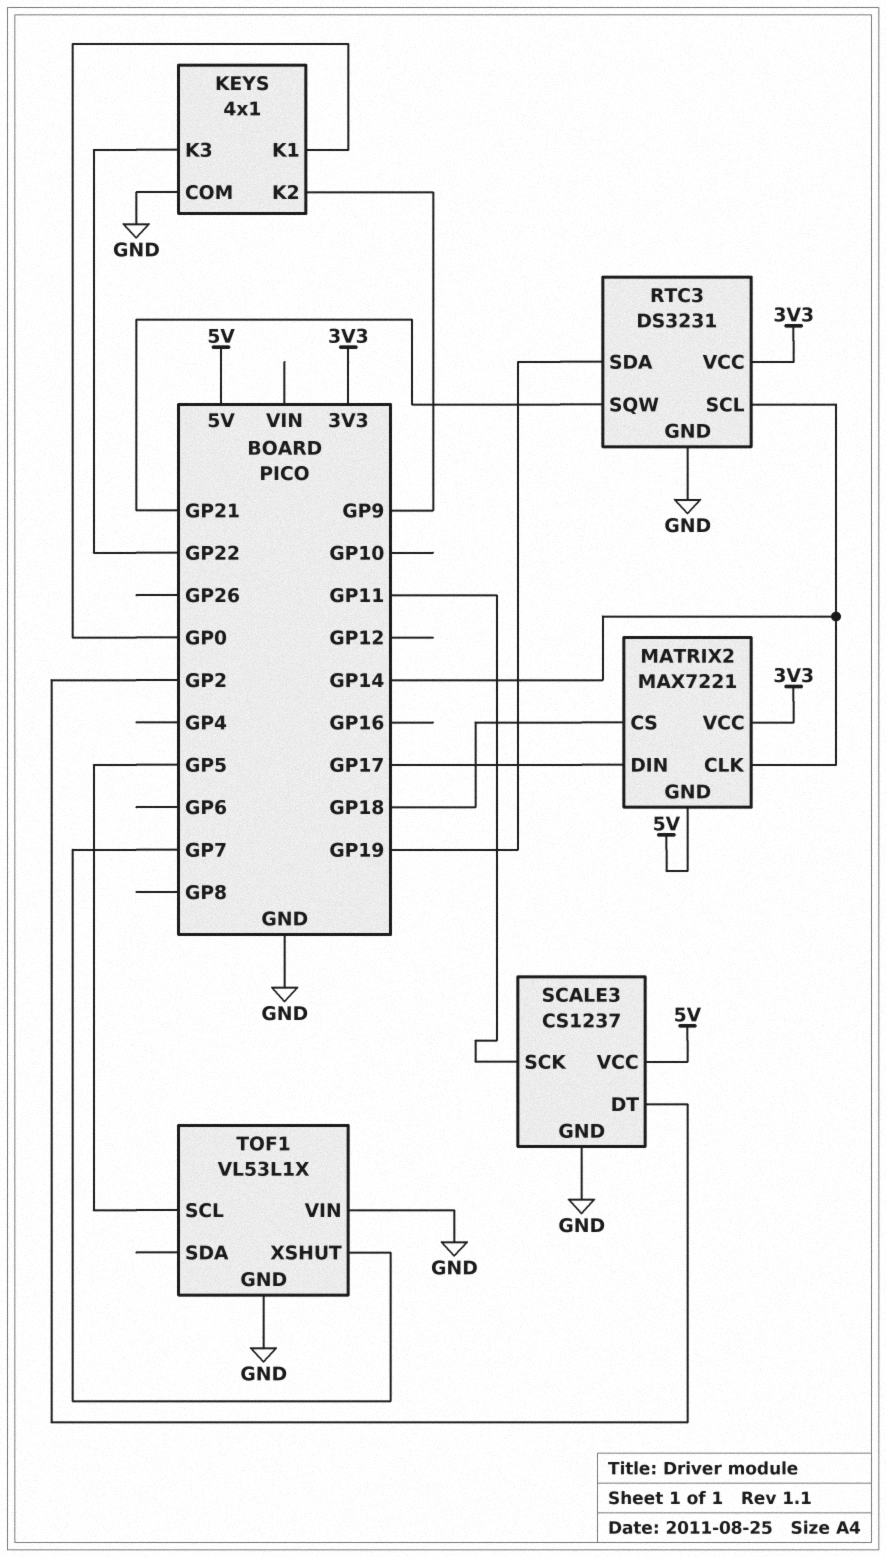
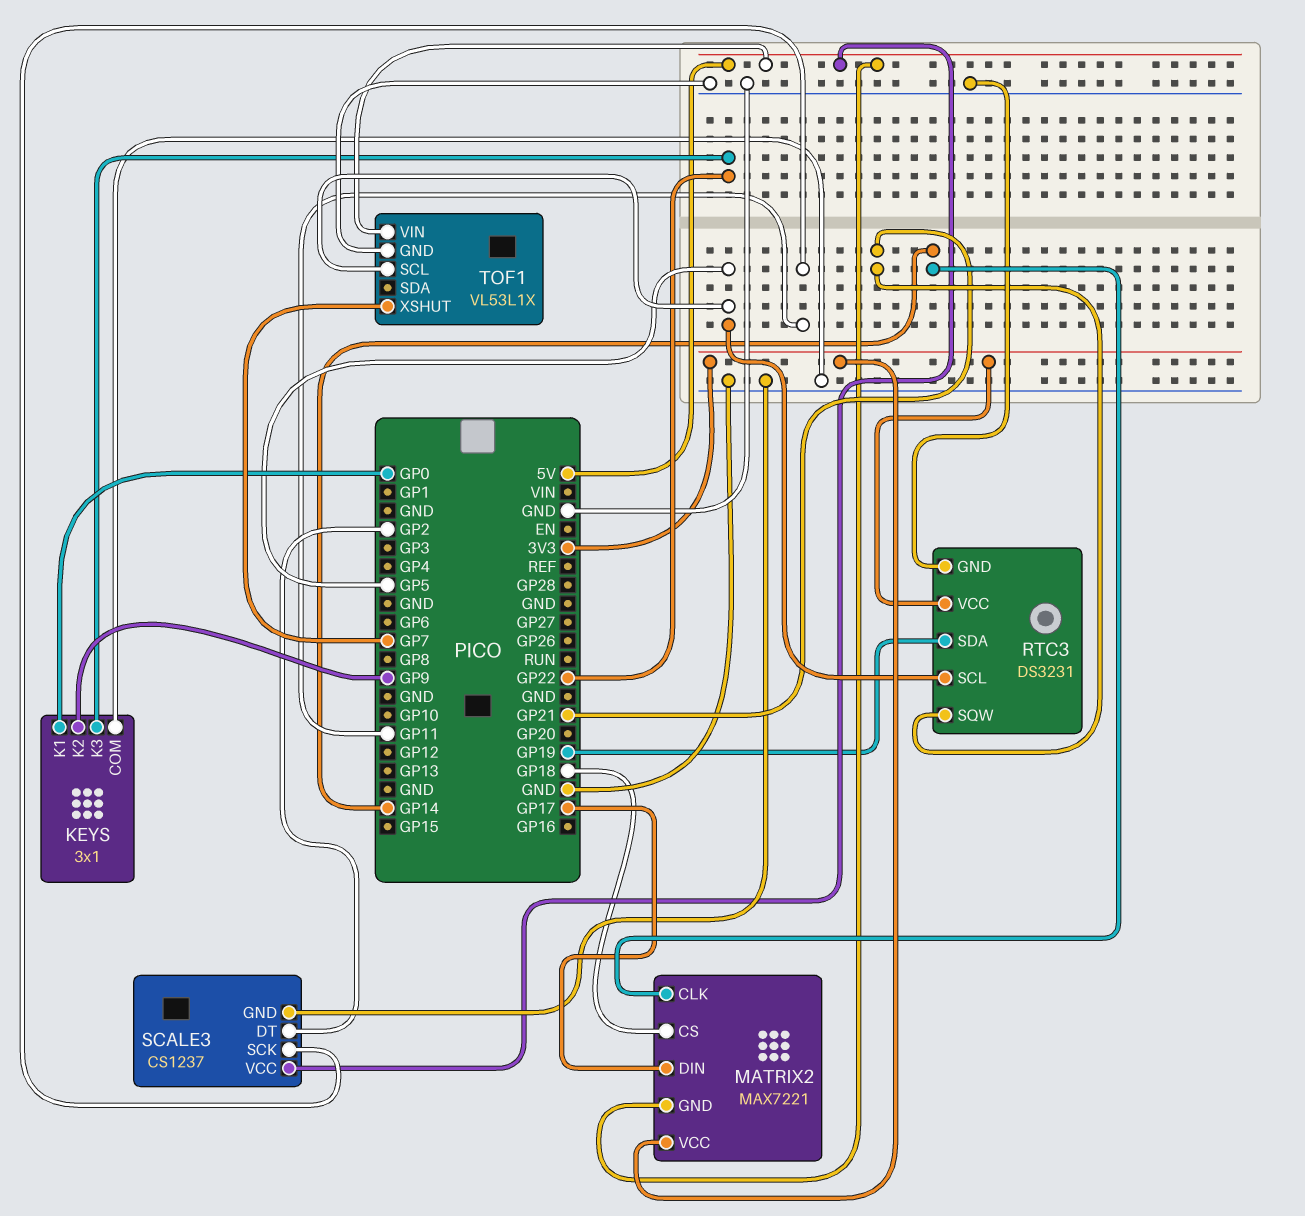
KEYS: 4x1 -> 3x1
RTC3 pin SCL: GP14 -> GP5
TOF1 pin VIN: GND -> 5V

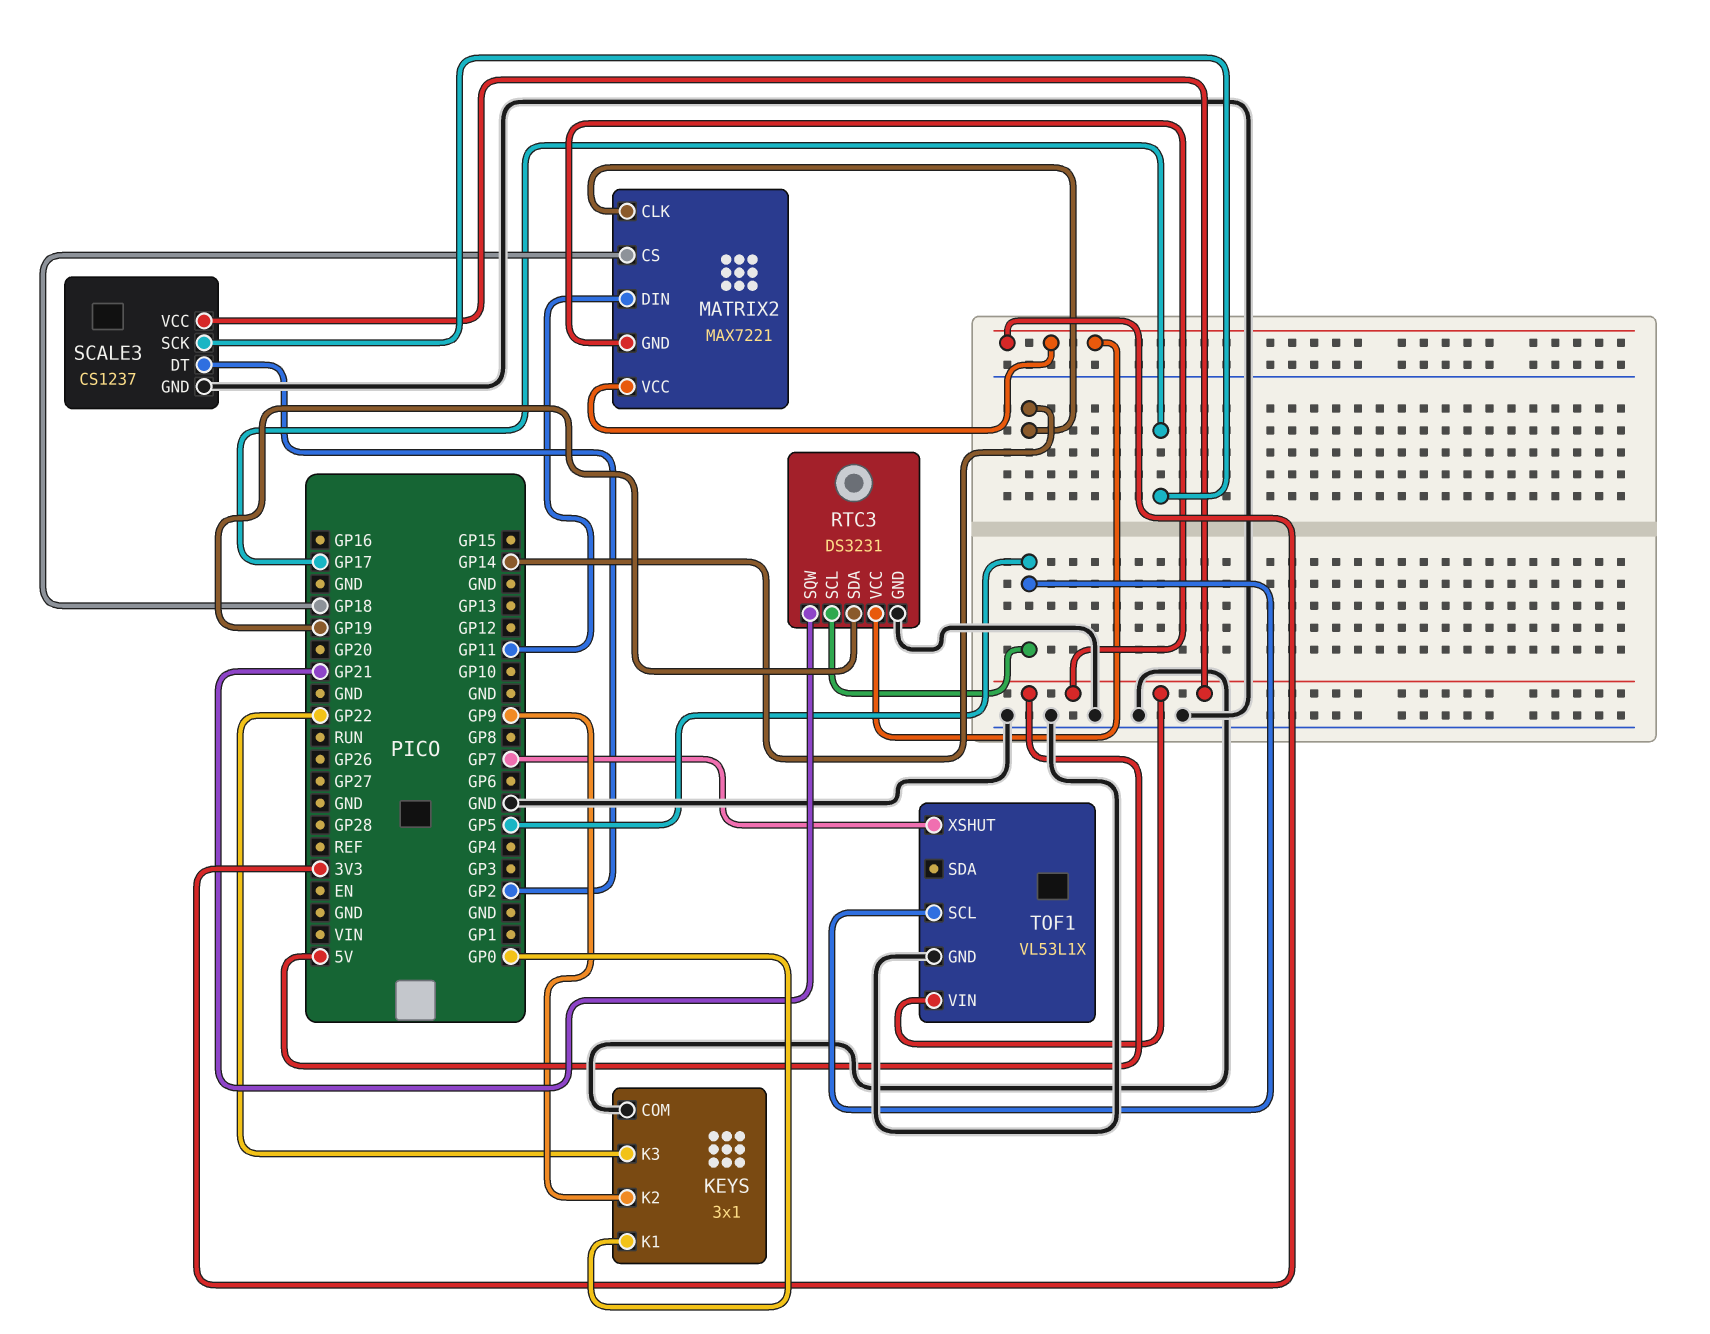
MATRIX2 pin DIN: GP17 -> GP11
SCALE3 pin SCK: GP11 -> GP17

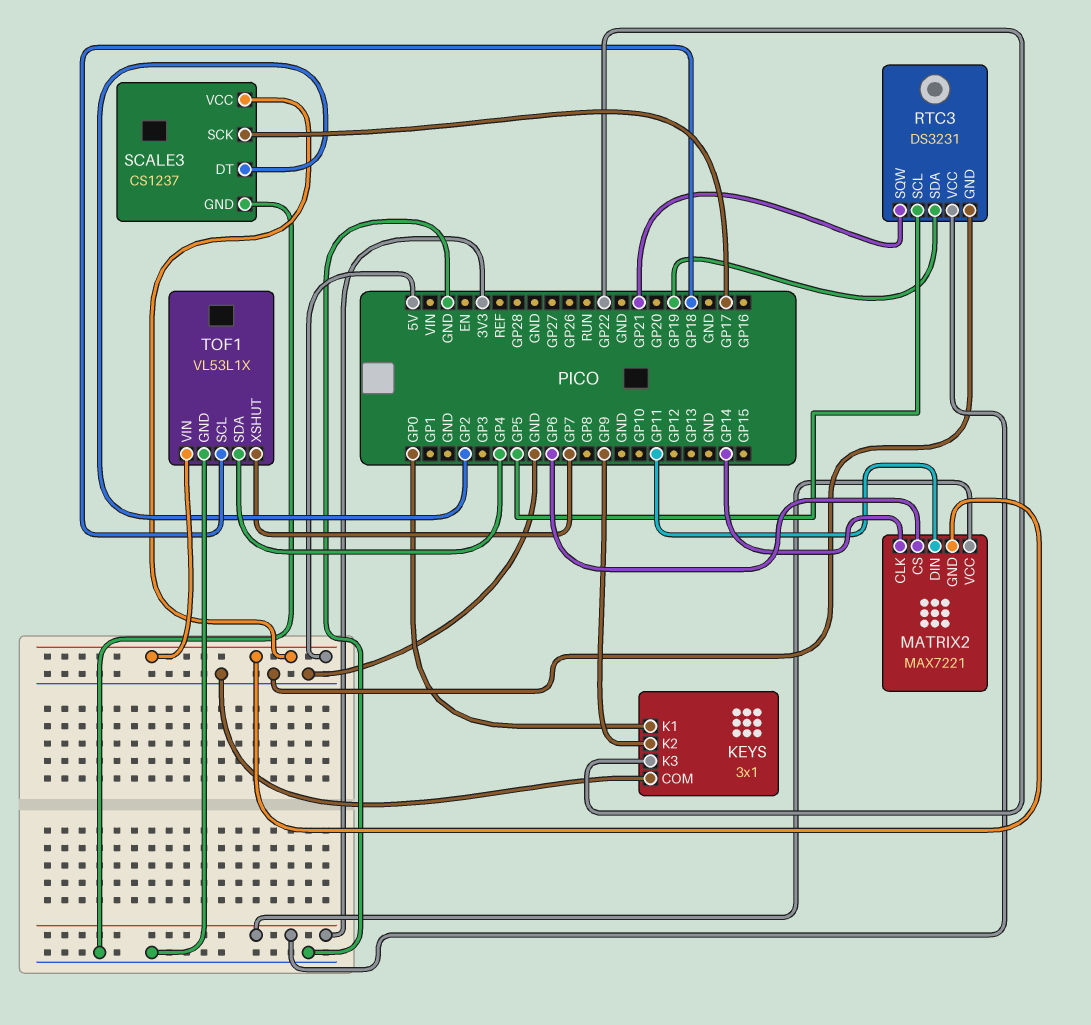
MATRIX2 pin CS: GP18 -> GP6
TOF1 pin SCL: GP5 -> GP18
TOF1 pin SDA: none -> GP4

